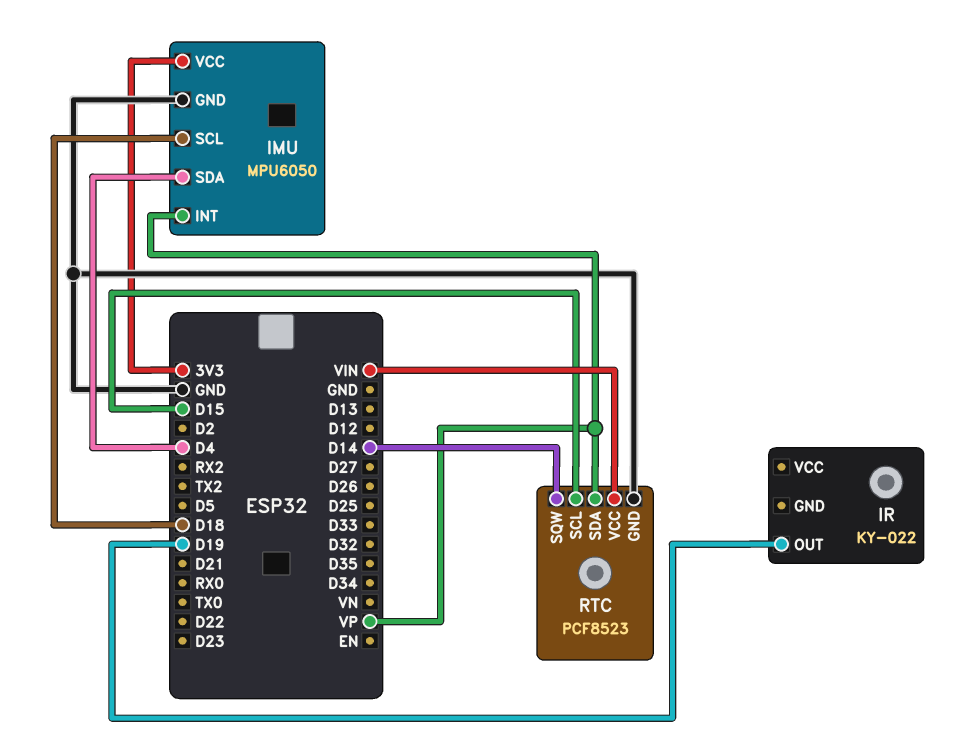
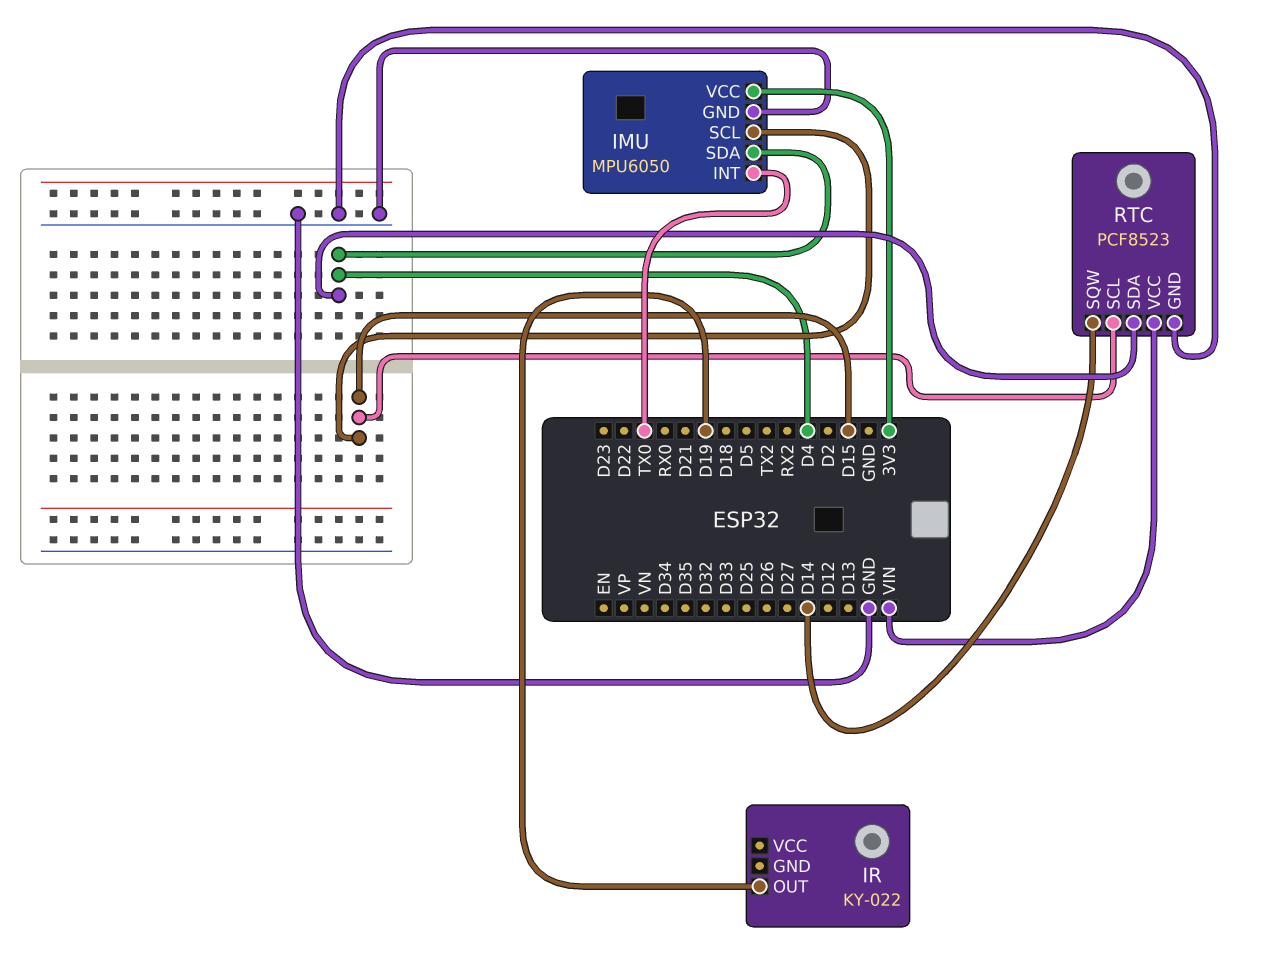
IMU pin INT: VP -> TX0
IMU pin SCL: D18 -> D15
RTC pin SDA: VP -> D4

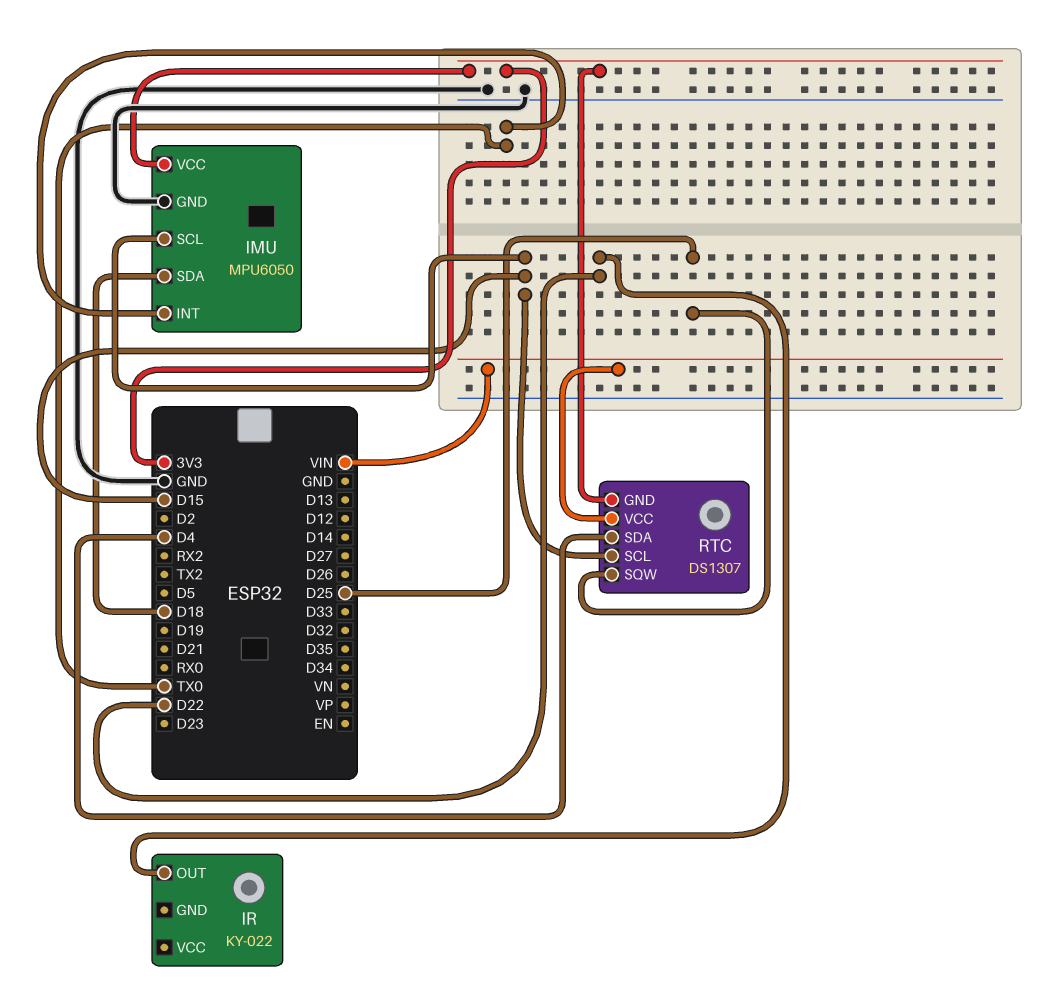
IMU pin SDA: D4 -> D18
IR pin OUT: D19 -> D22
RTC: PCF8523 -> DS1307
RTC pin GND: GND -> 3V3
RTC pin SQW: D14 -> D25

